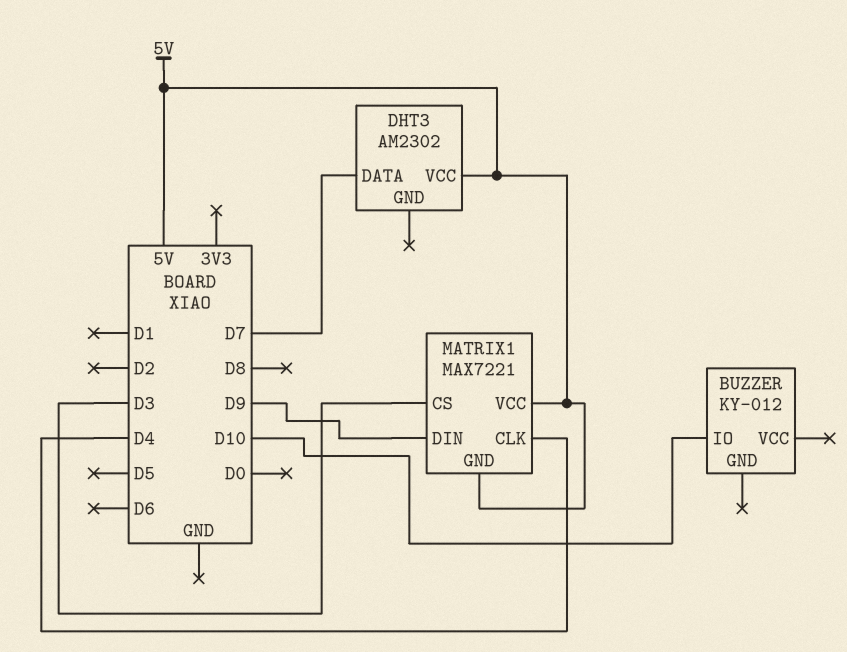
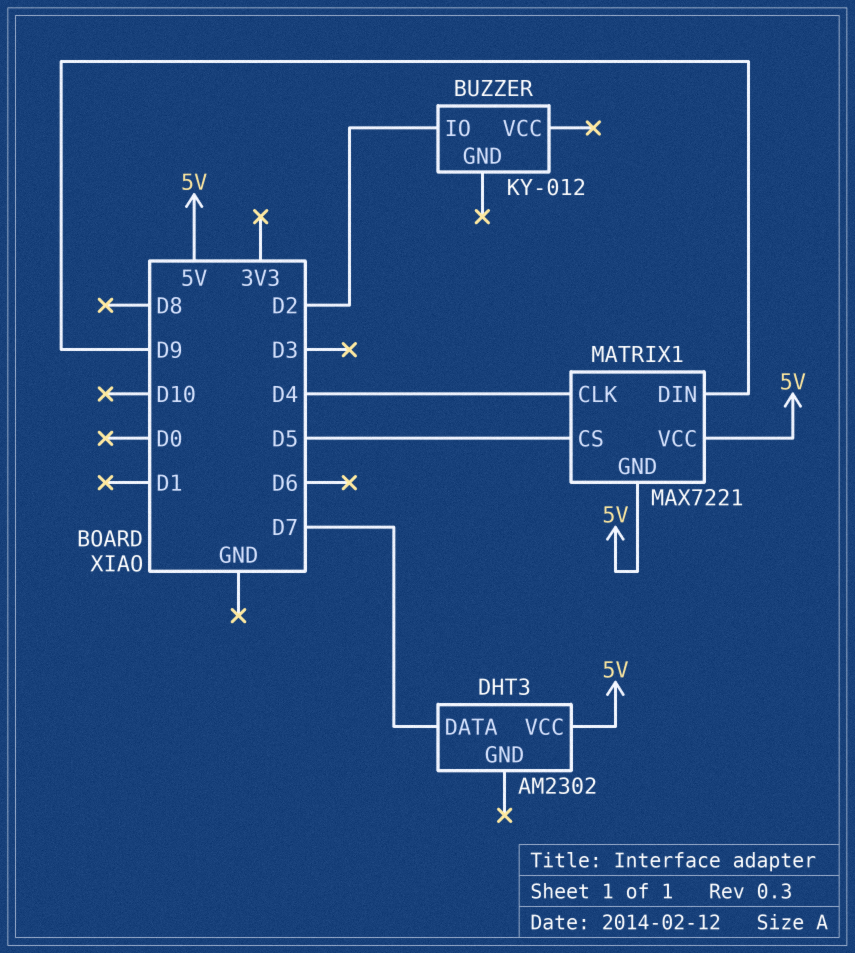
BUZZER pin IO: D10 -> D2
MATRIX1 pin CS: D3 -> D5

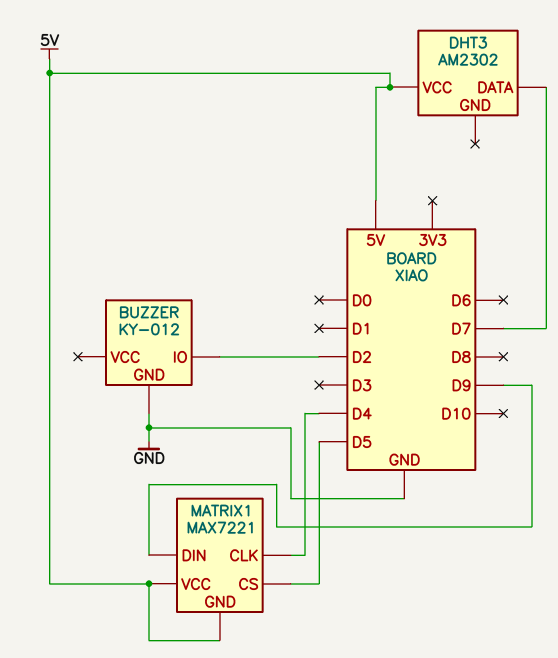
BUZZER pin GND: none -> GND

